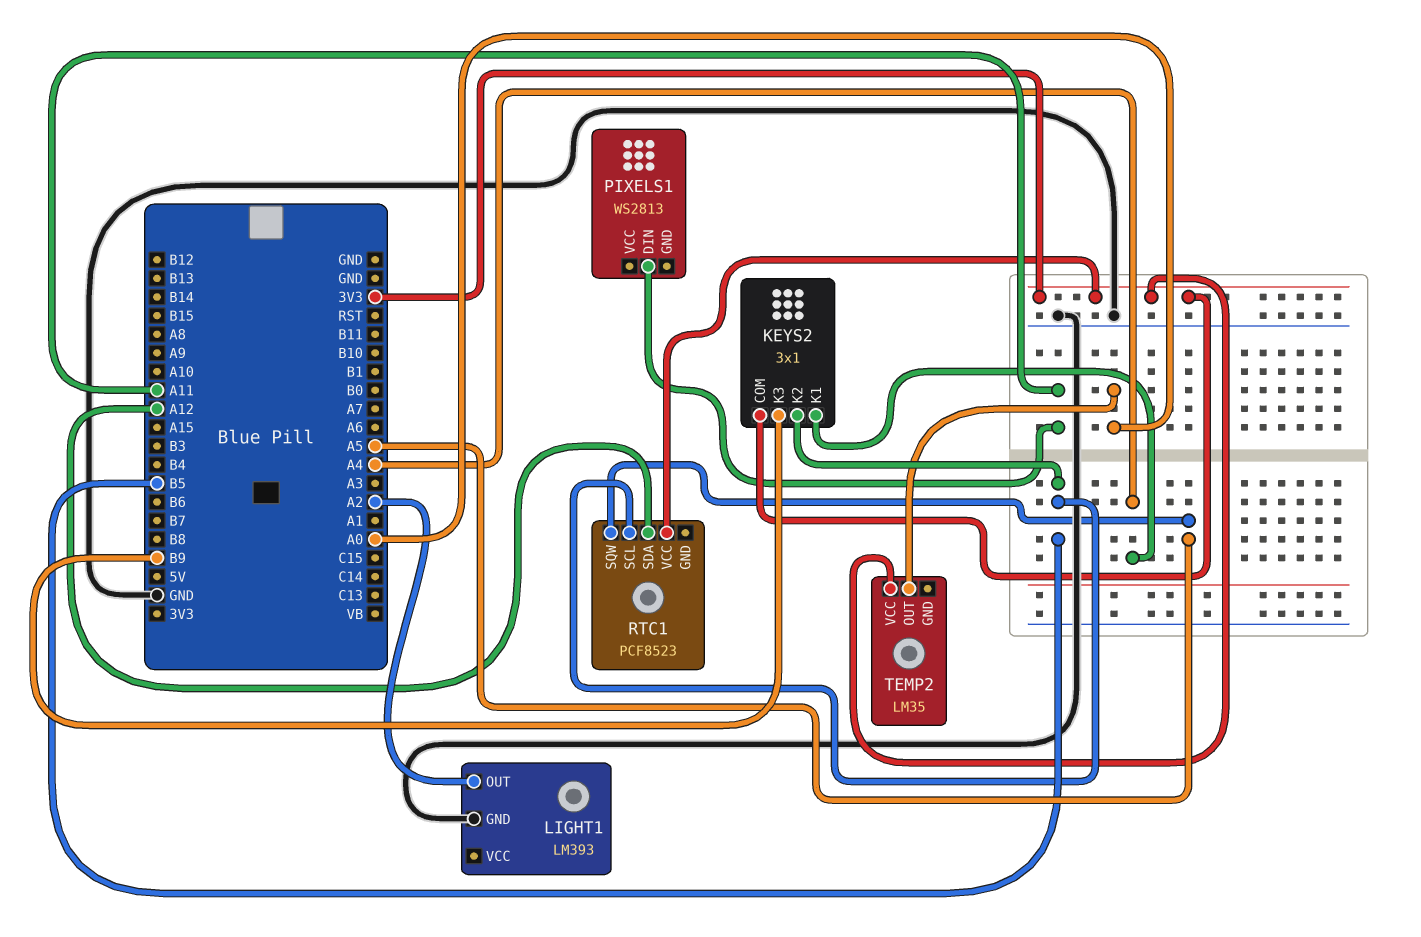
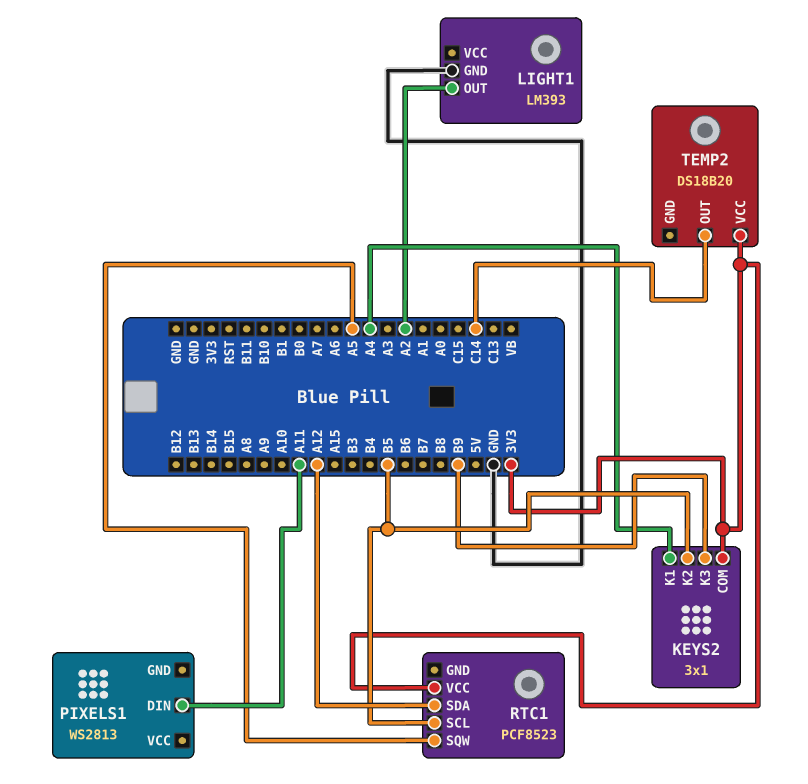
TEMP2: LM35 -> DS18B20
TEMP2 pin OUT: A0 -> C14

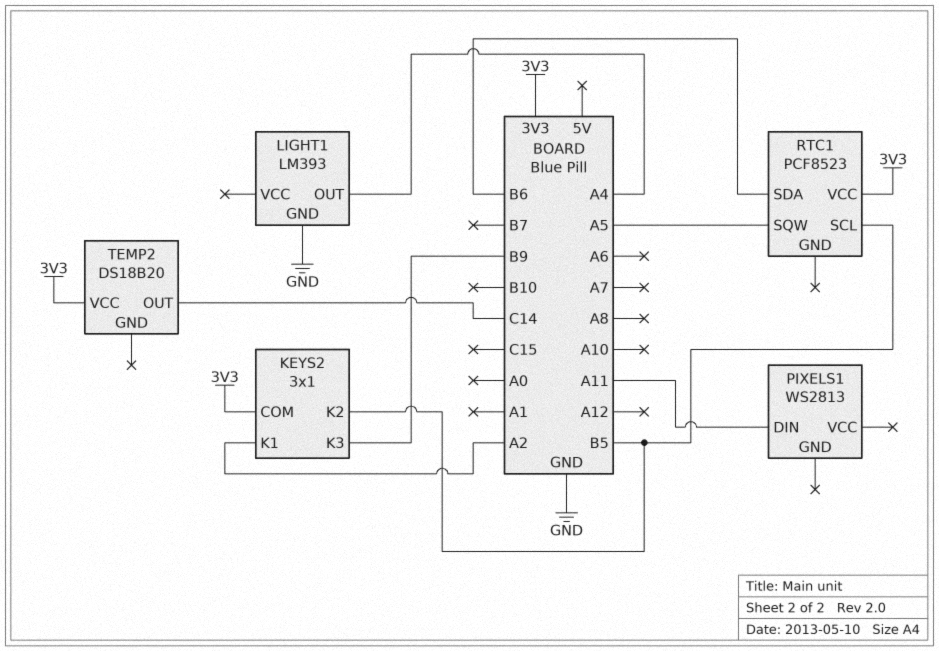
KEYS2 pin K1: A4 -> A2
LIGHT1 pin OUT: A2 -> A4
RTC1 pin SDA: A12 -> B6

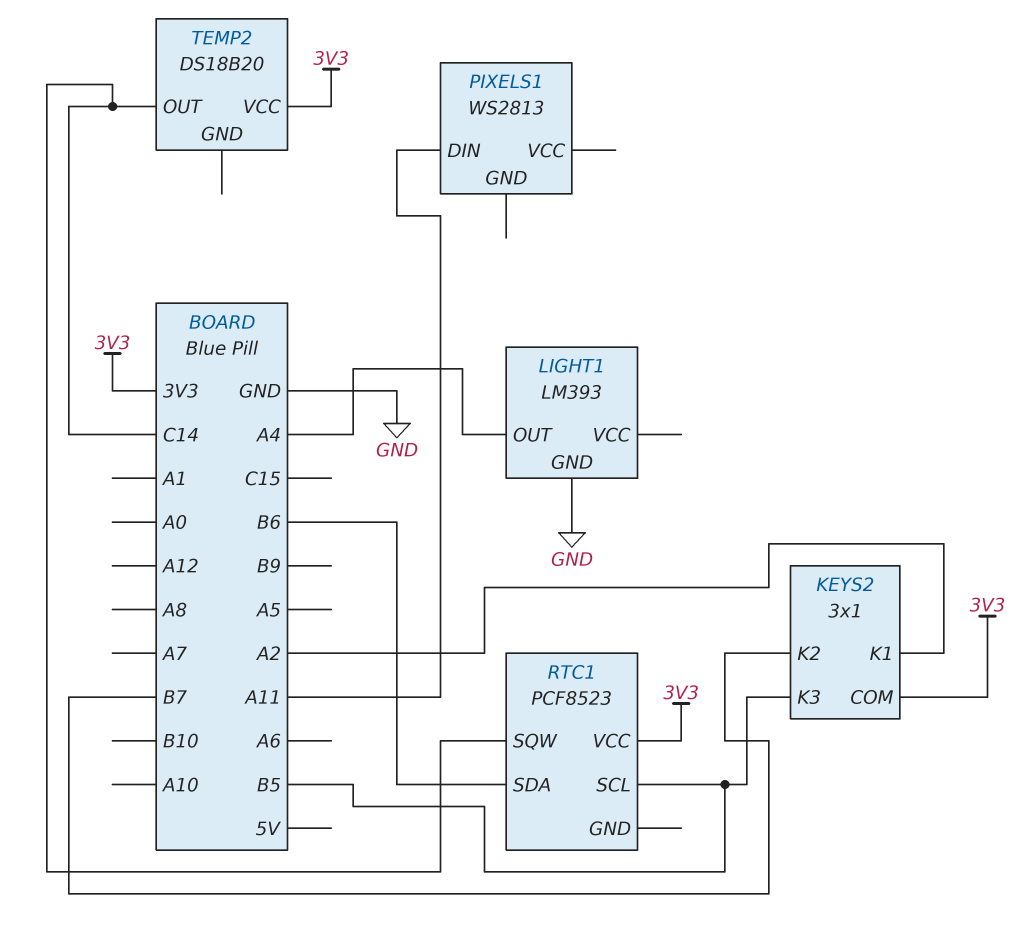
KEYS2 pin K2: B5 -> B7
KEYS2 pin K3: B9 -> B5
RTC1 pin SQW: A5 -> C14

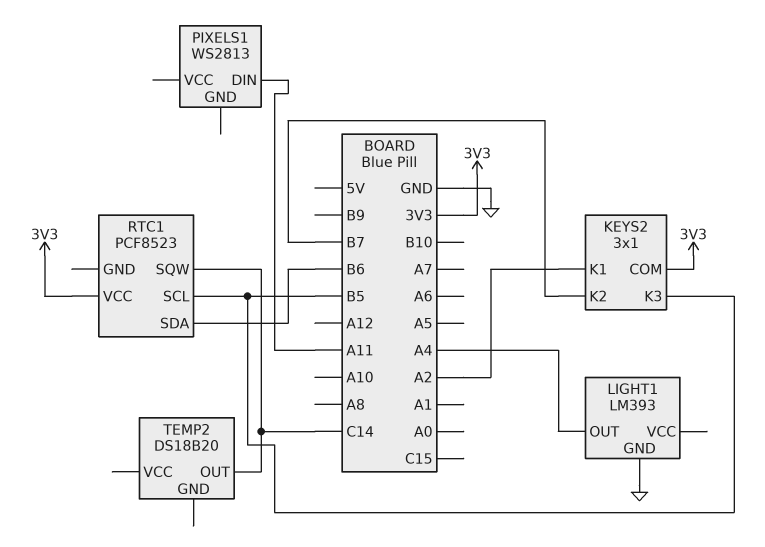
TEMP2 pin VCC: 3V3 -> none

